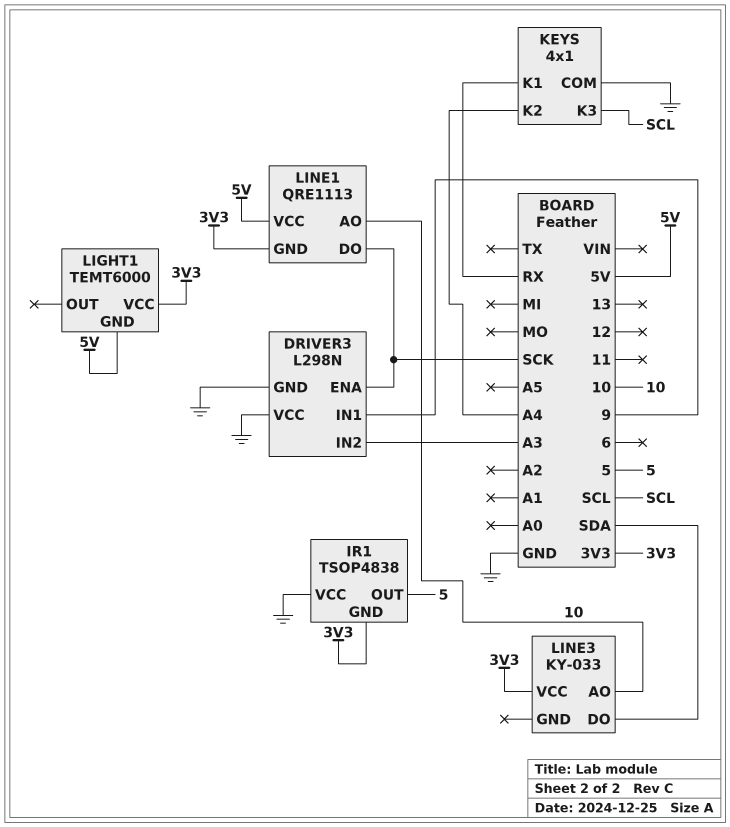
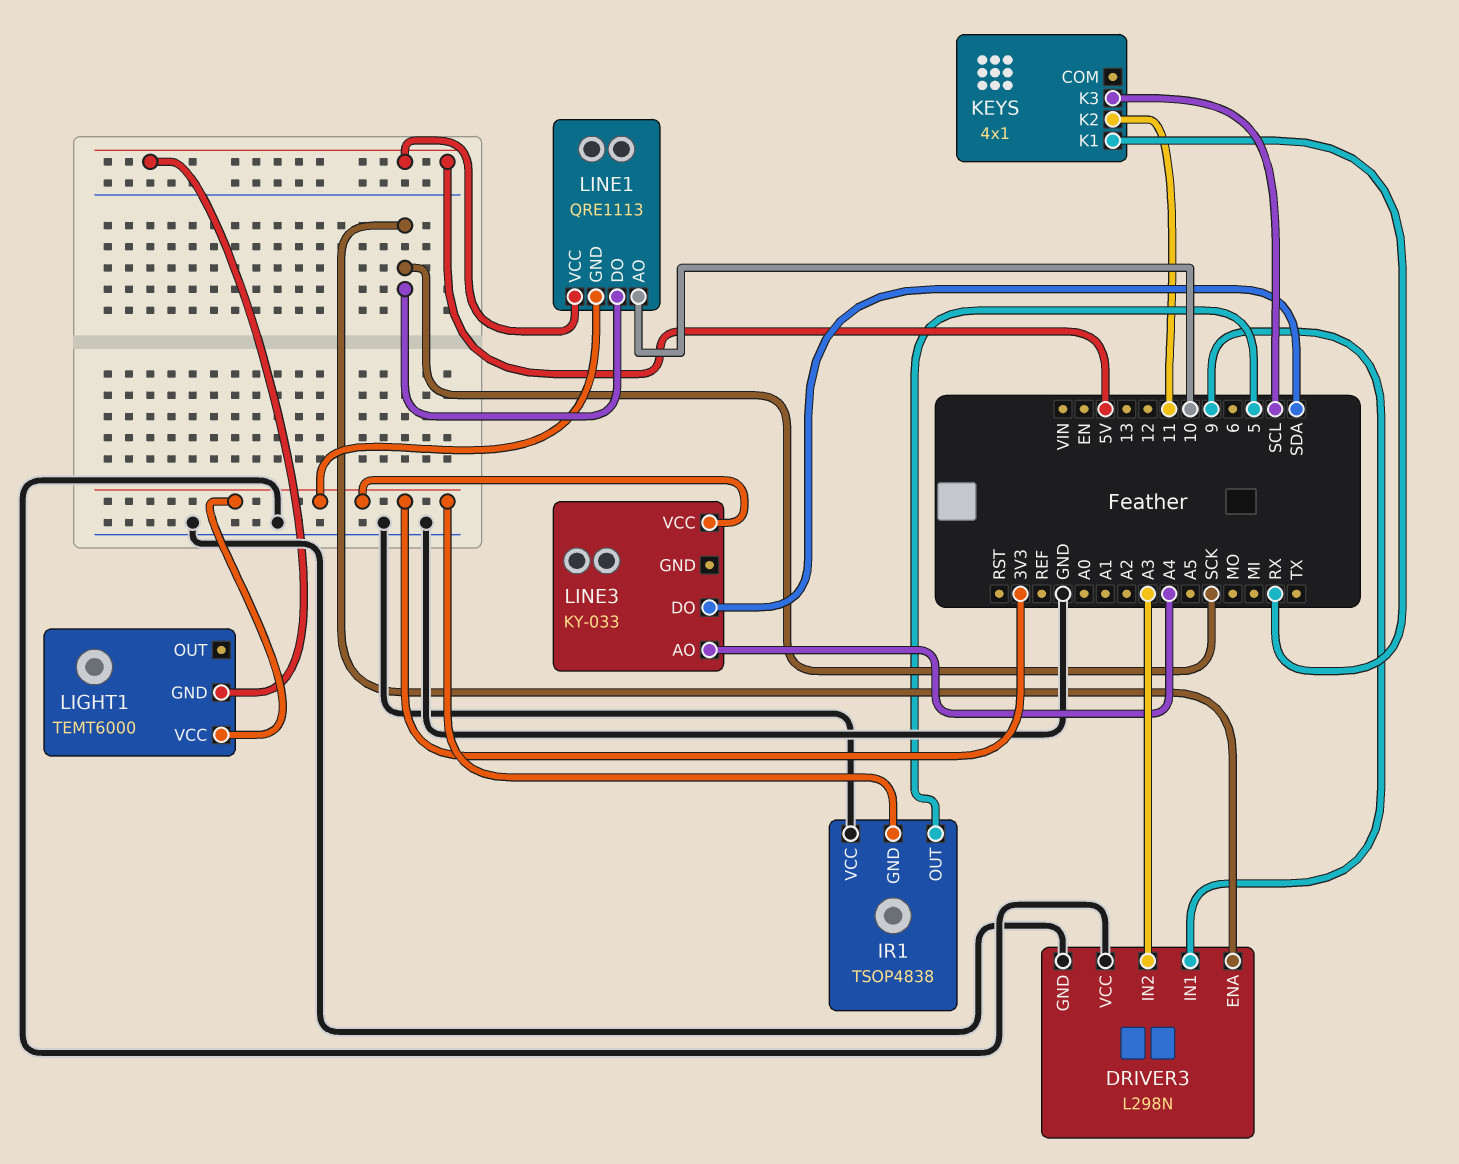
KEYS pin COM: GND -> none
KEYS pin K2: A4 -> 11
LINE3 pin AO: 10 -> A4

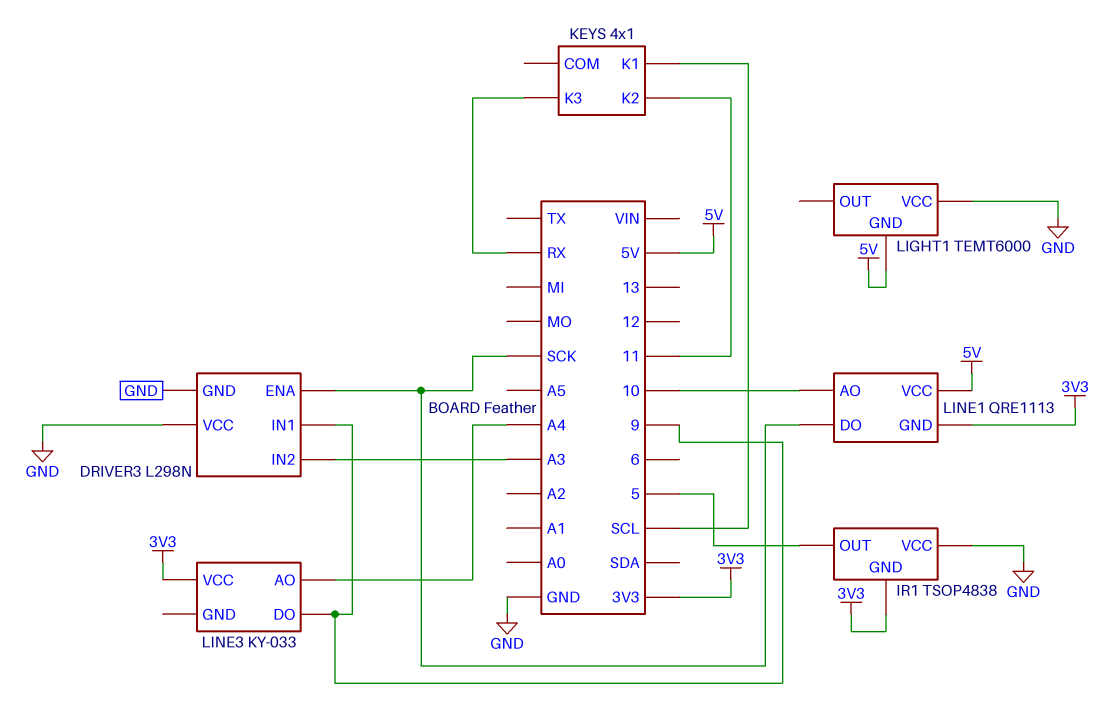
KEYS pin K1: RX -> SCL
KEYS pin K3: SCL -> RX
LIGHT1 pin VCC: 3V3 -> GND
LINE3 pin DO: SDA -> 9

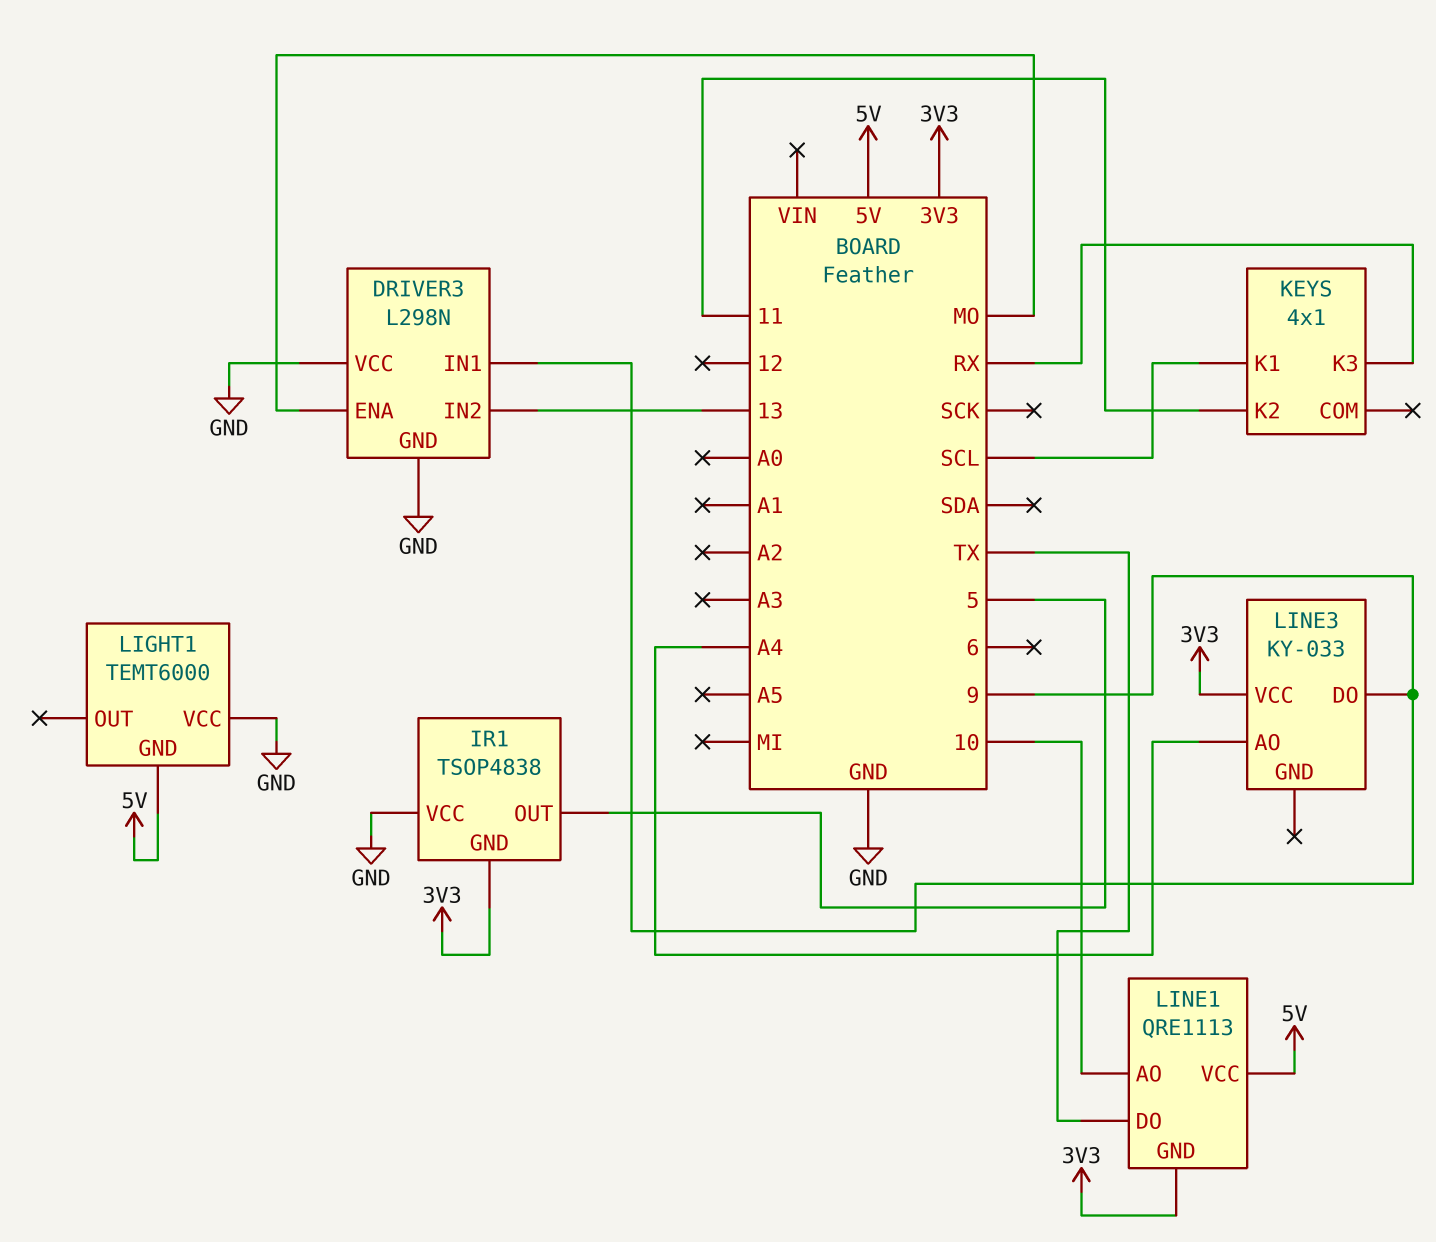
DRIVER3 pin ENA: SCK -> MO
DRIVER3 pin IN2: A3 -> 13
LINE1 pin DO: SCK -> TX

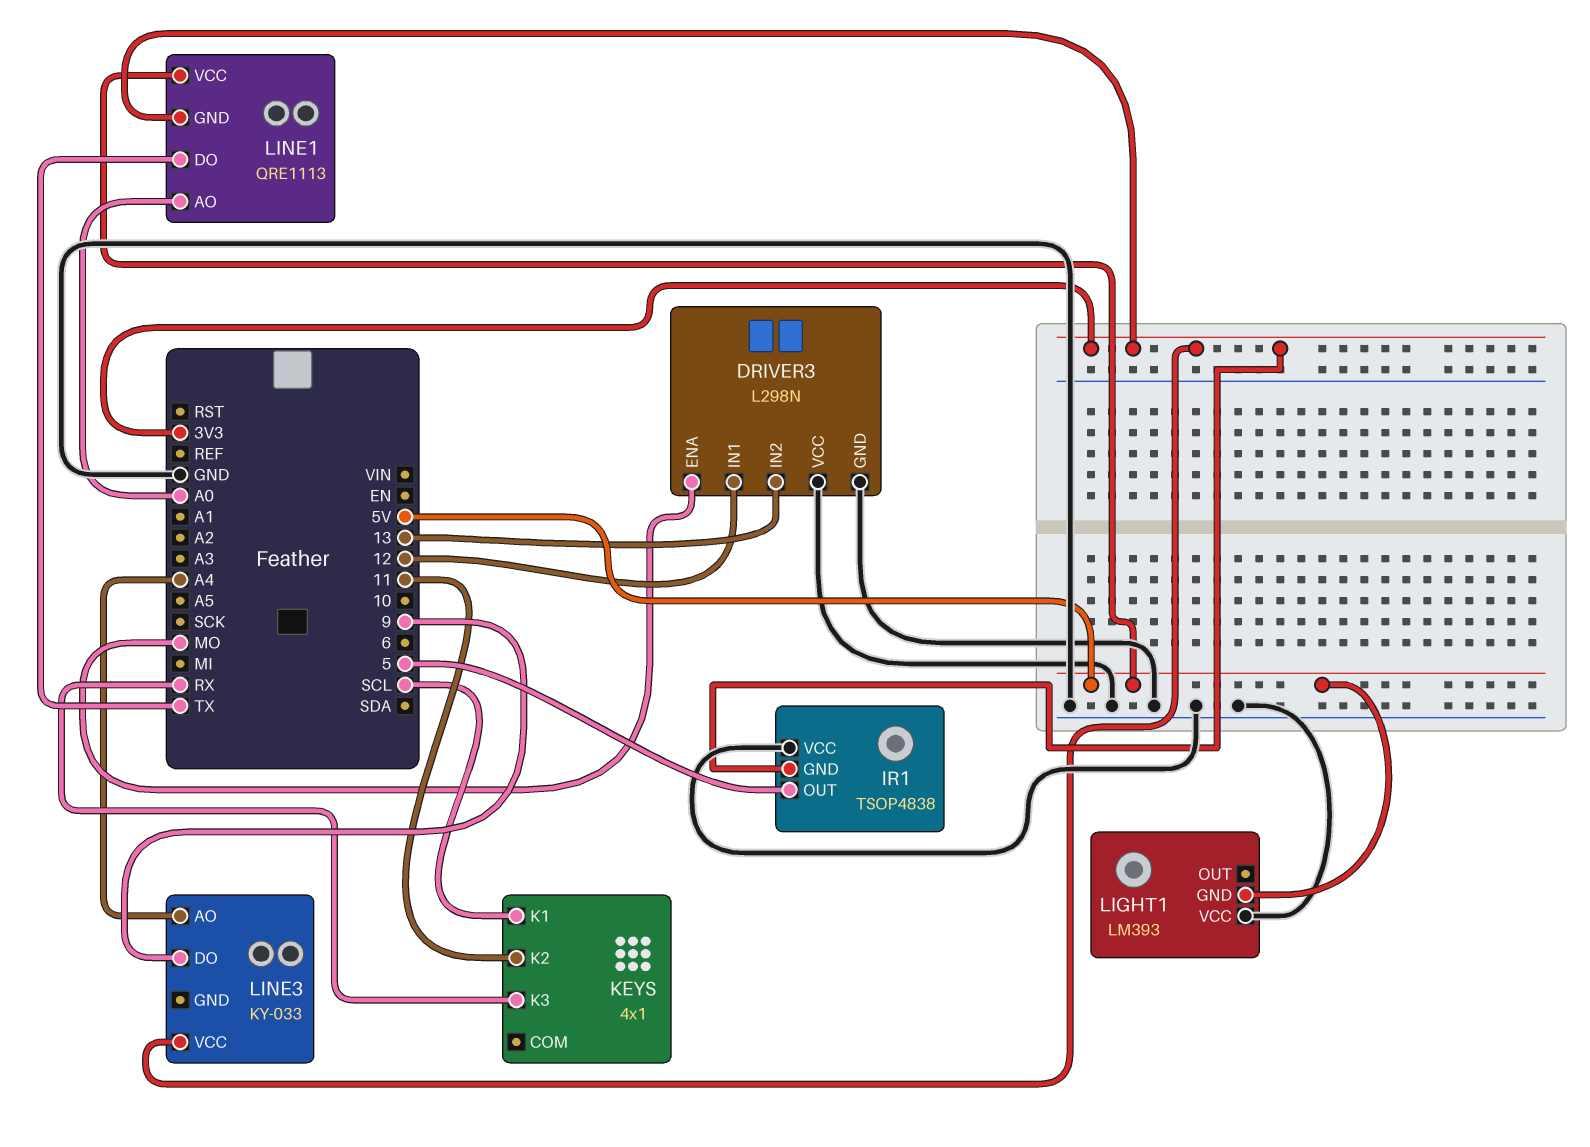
DRIVER3 pin IN1: 9 -> 12
LIGHT1: TEMT6000 -> LM393
LINE1 pin AO: 10 -> A0

